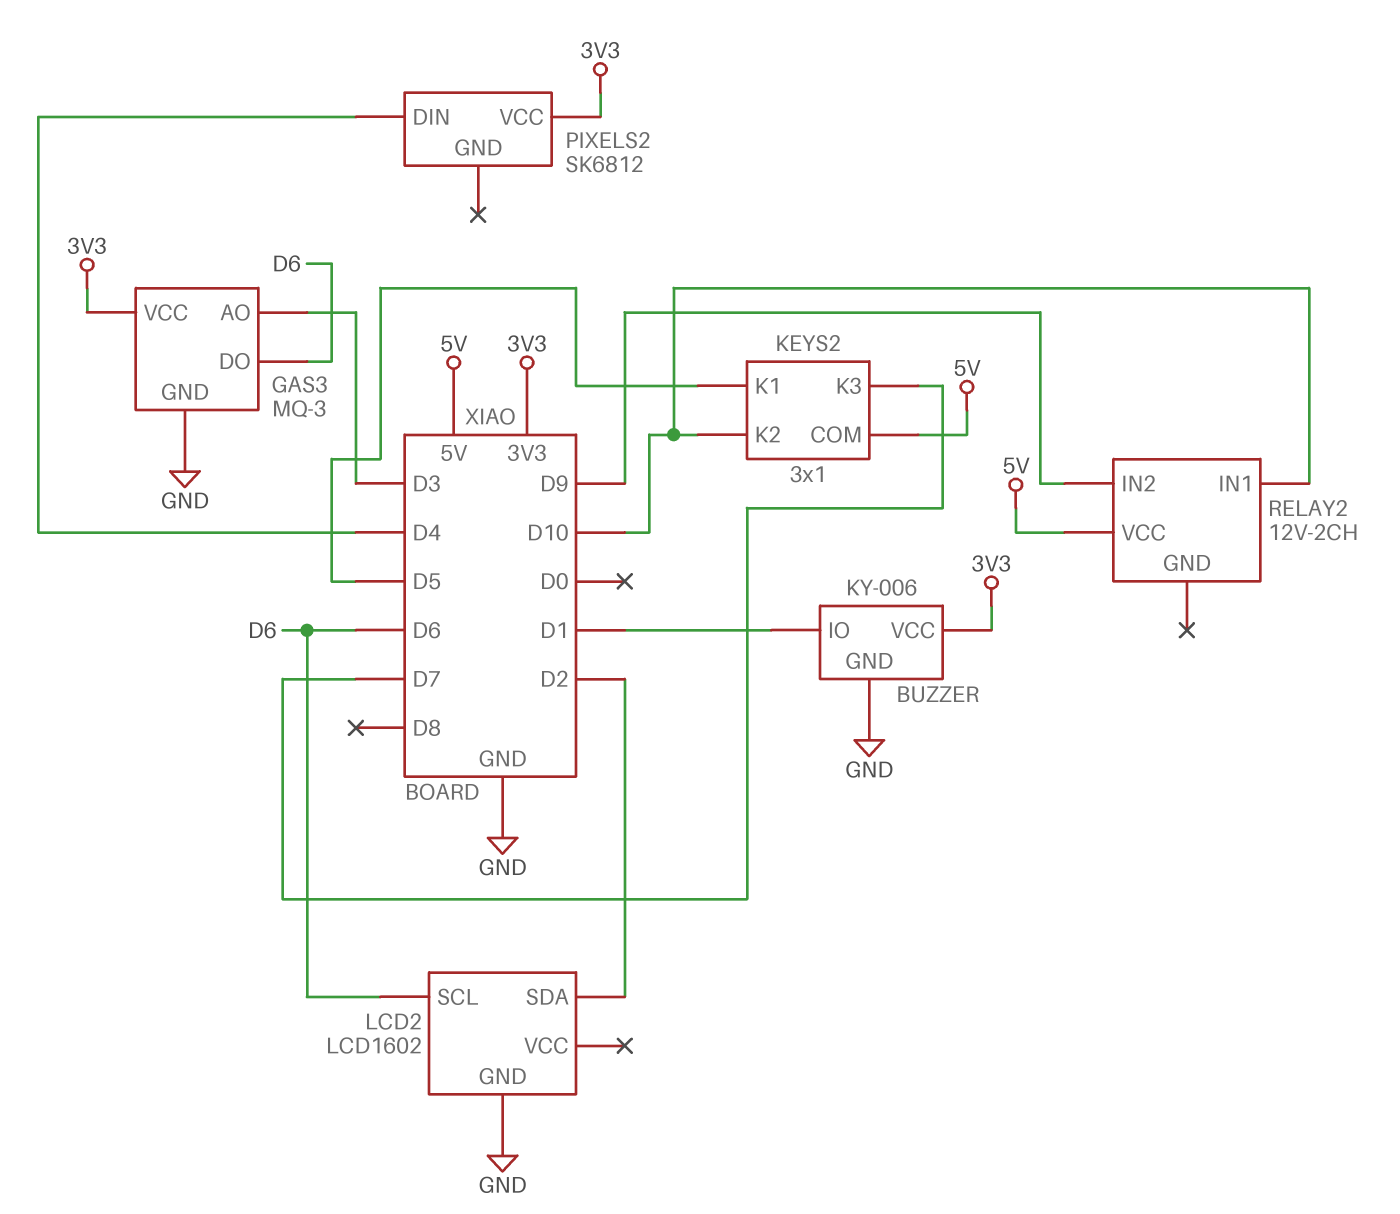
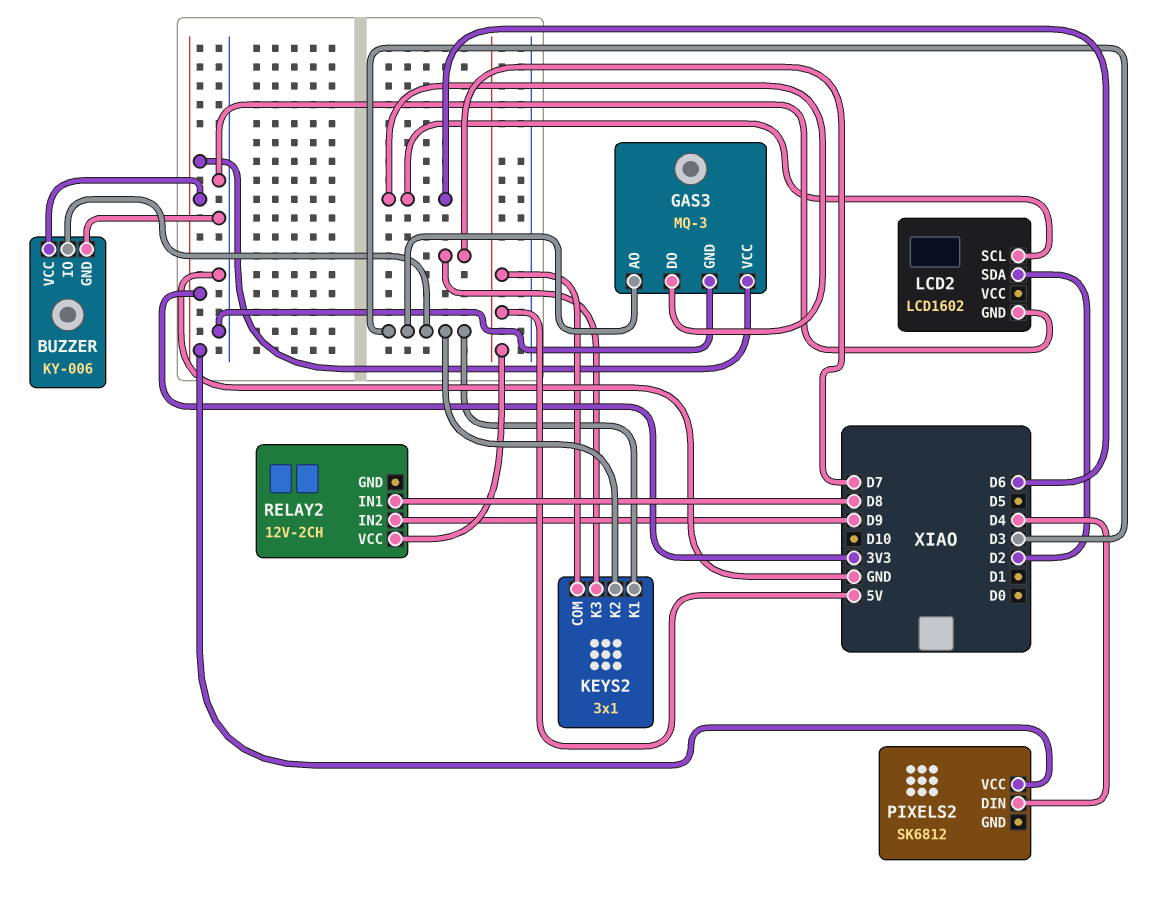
BUZZER pin IO: D1 -> D3
KEYS2 pin K1: D5 -> D3
KEYS2 pin K2: D10 -> D3
RELAY2 pin IN1: D10 -> D8

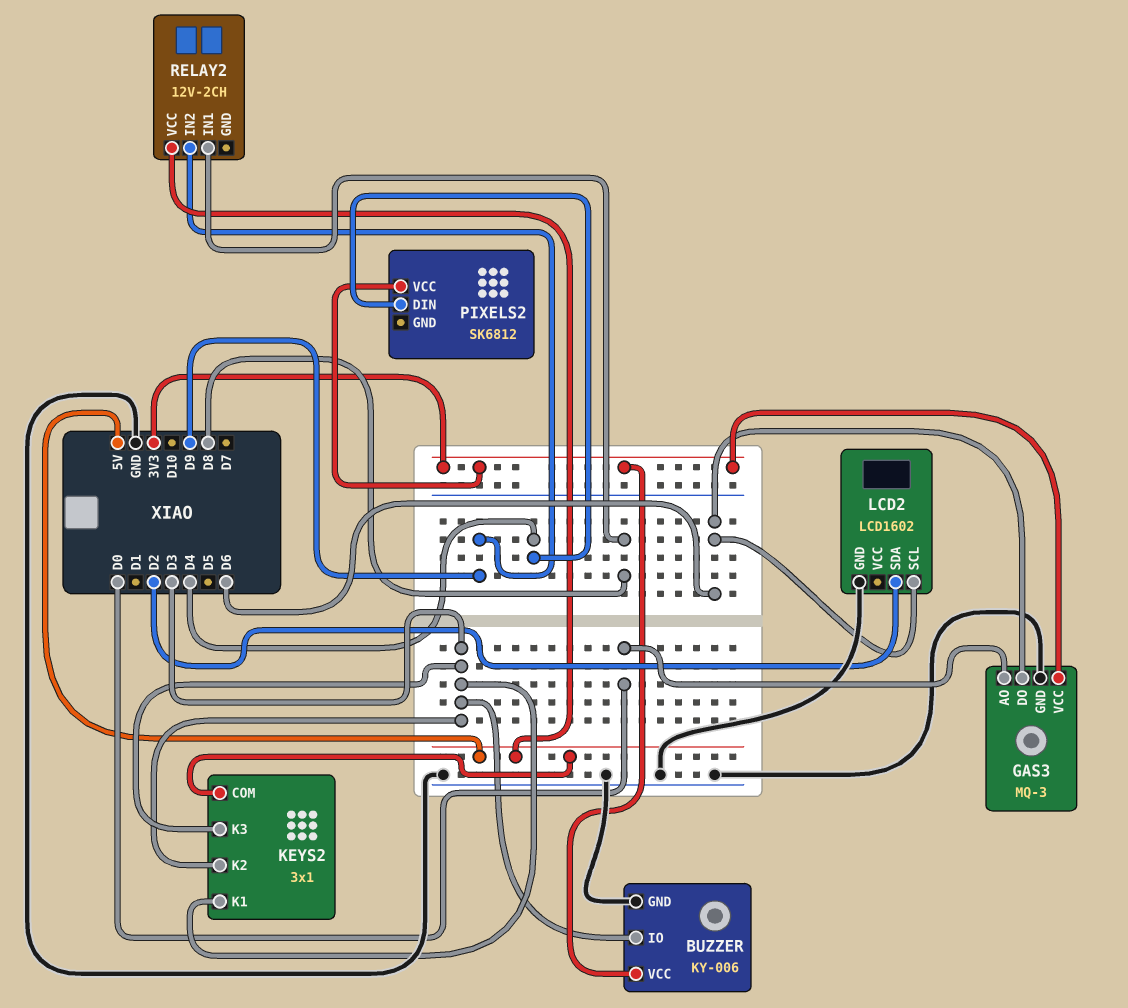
GAS3 pin AO: D3 -> D0
KEYS2 pin K3: D7 -> D3

